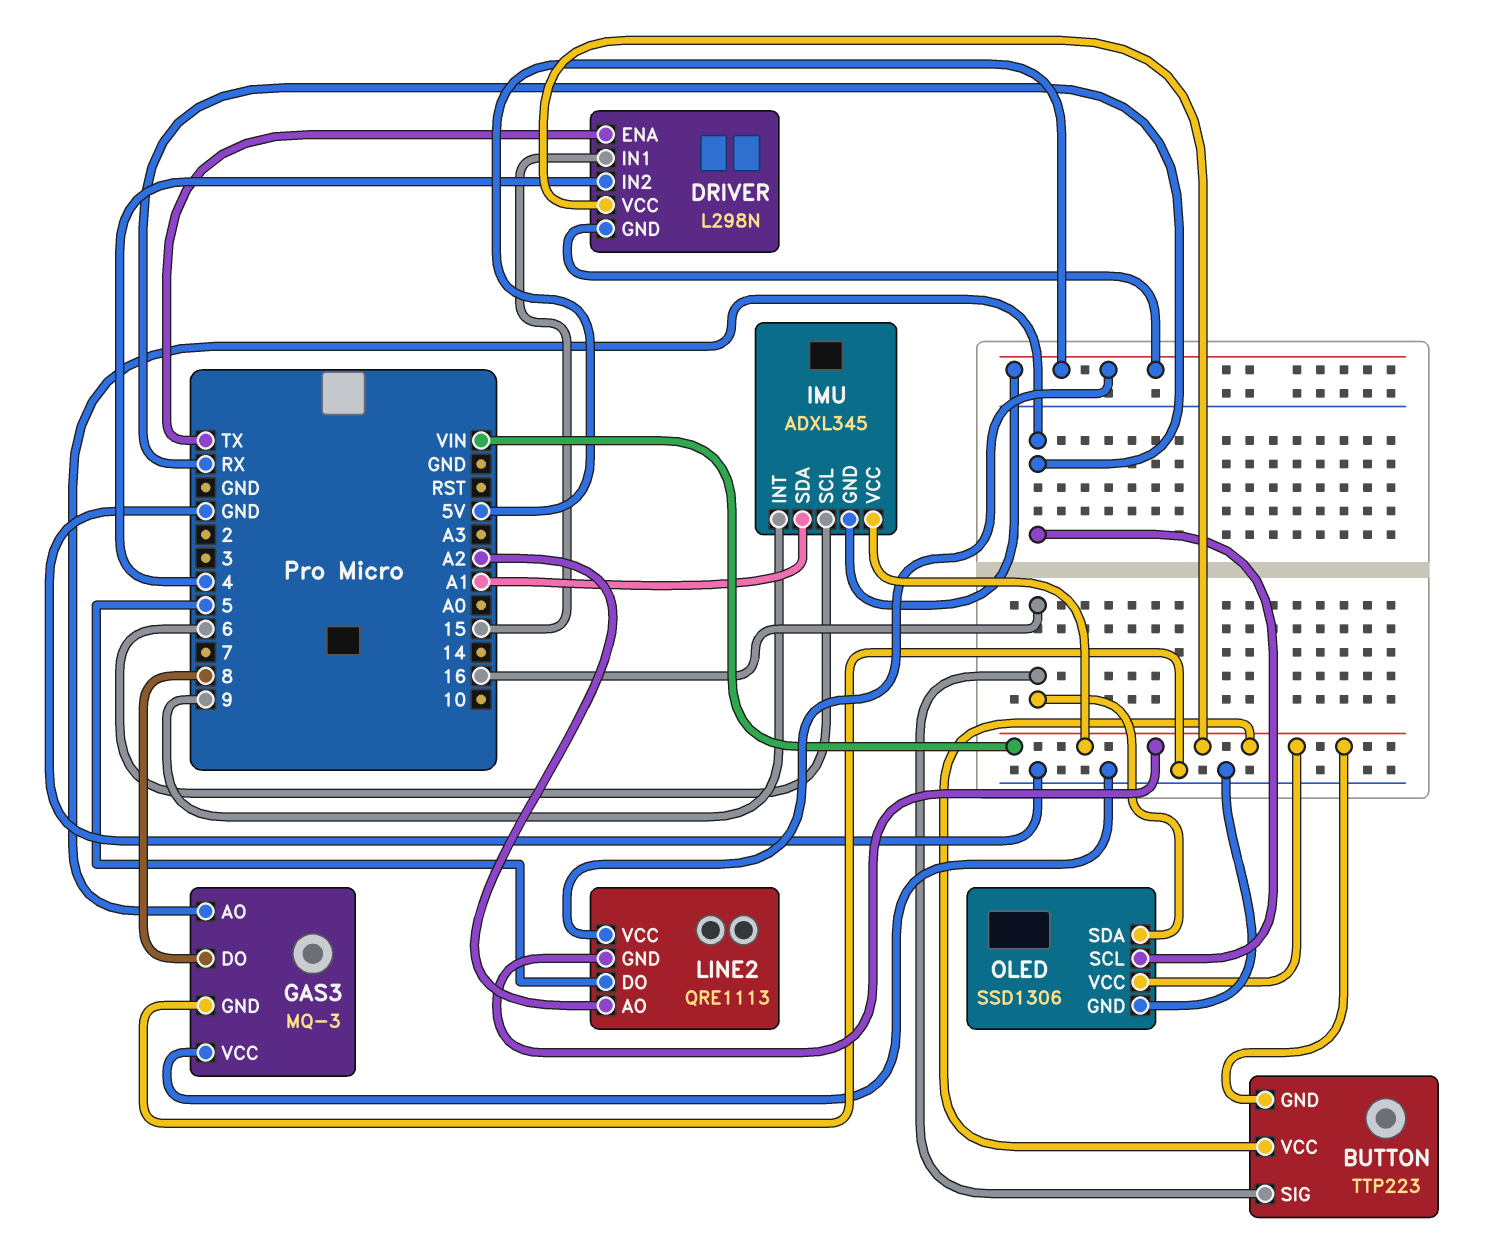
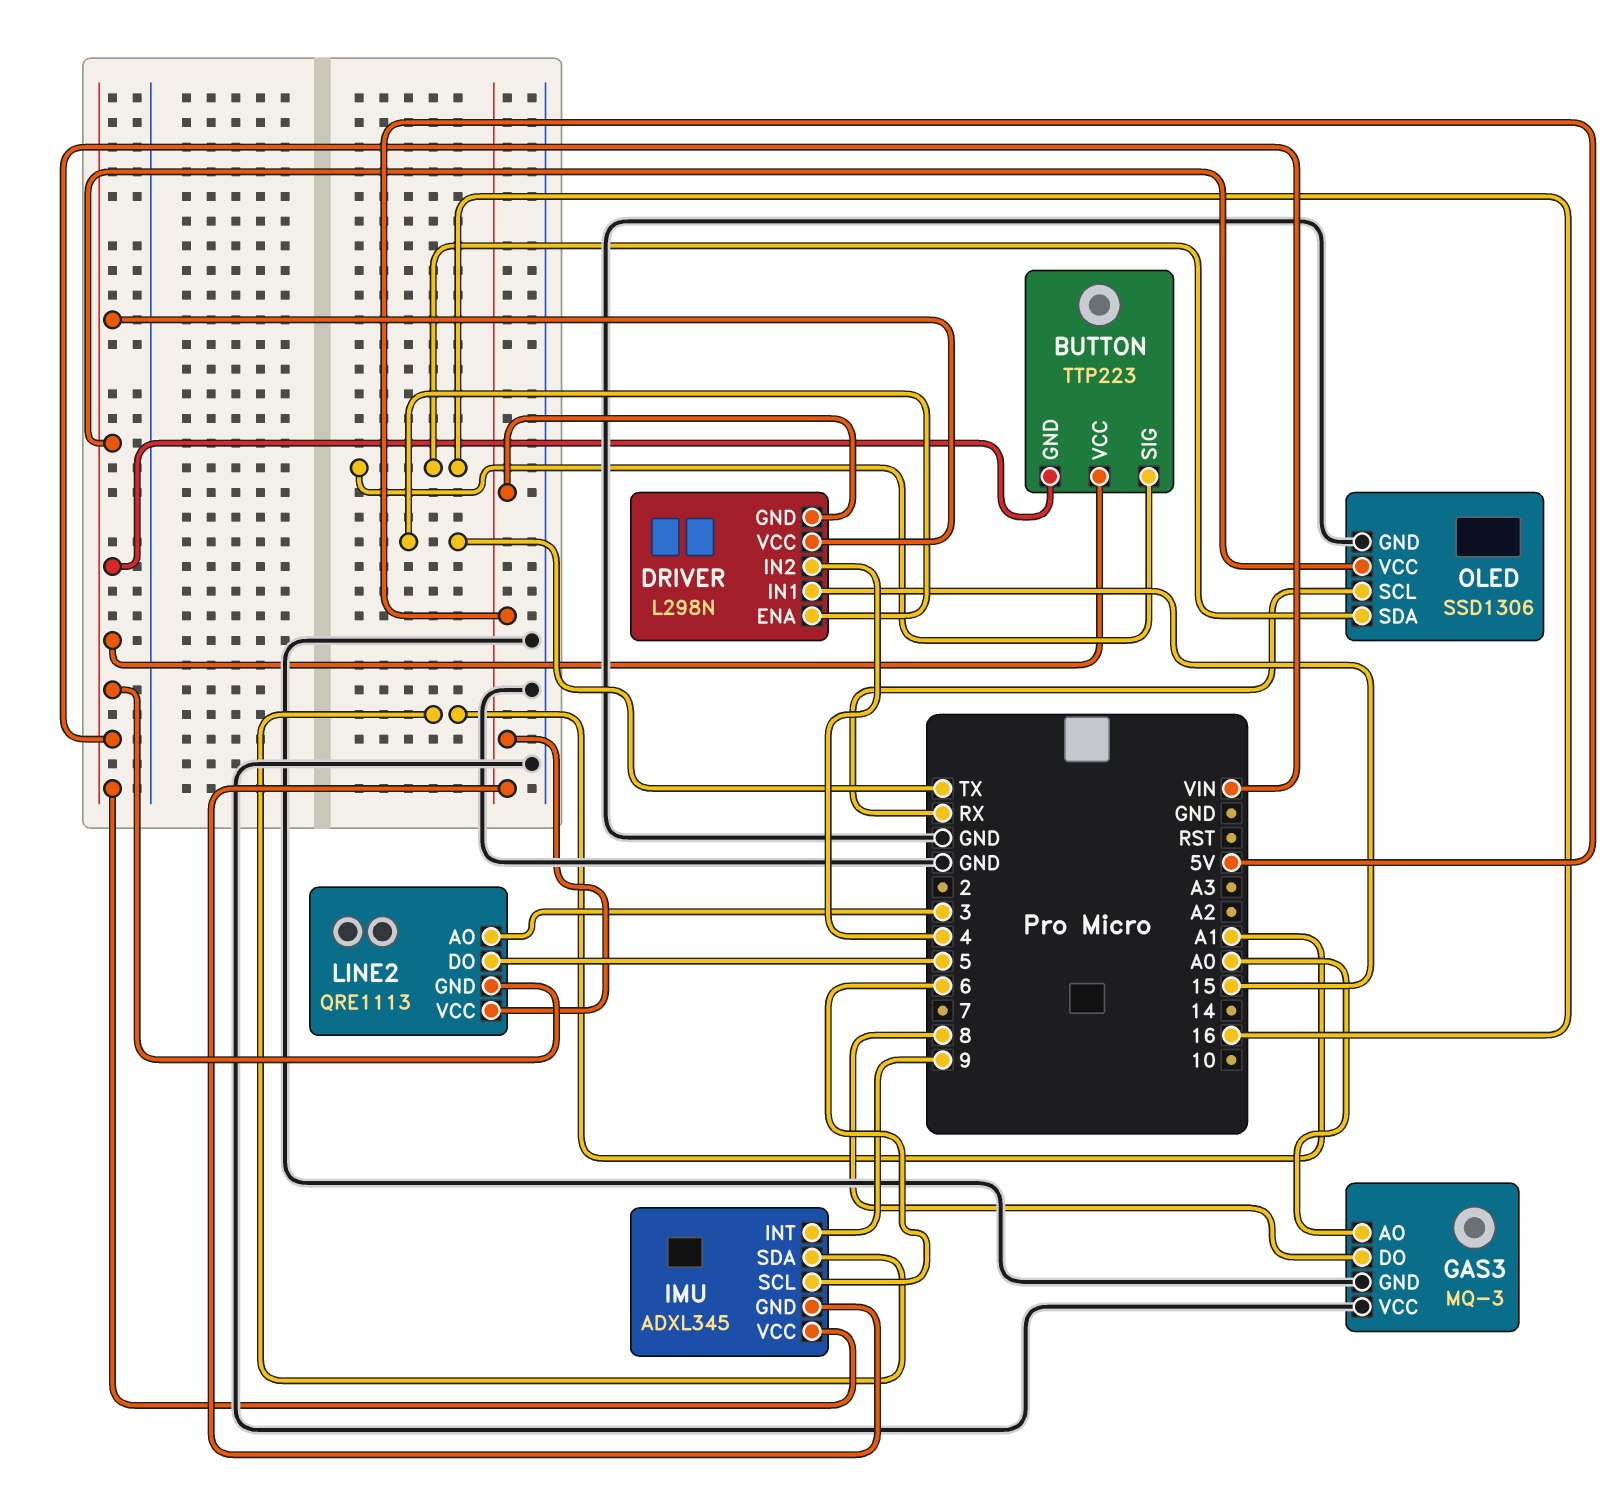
GAS3 pin AO: RX -> A0
LINE2 pin AO: A2 -> 3

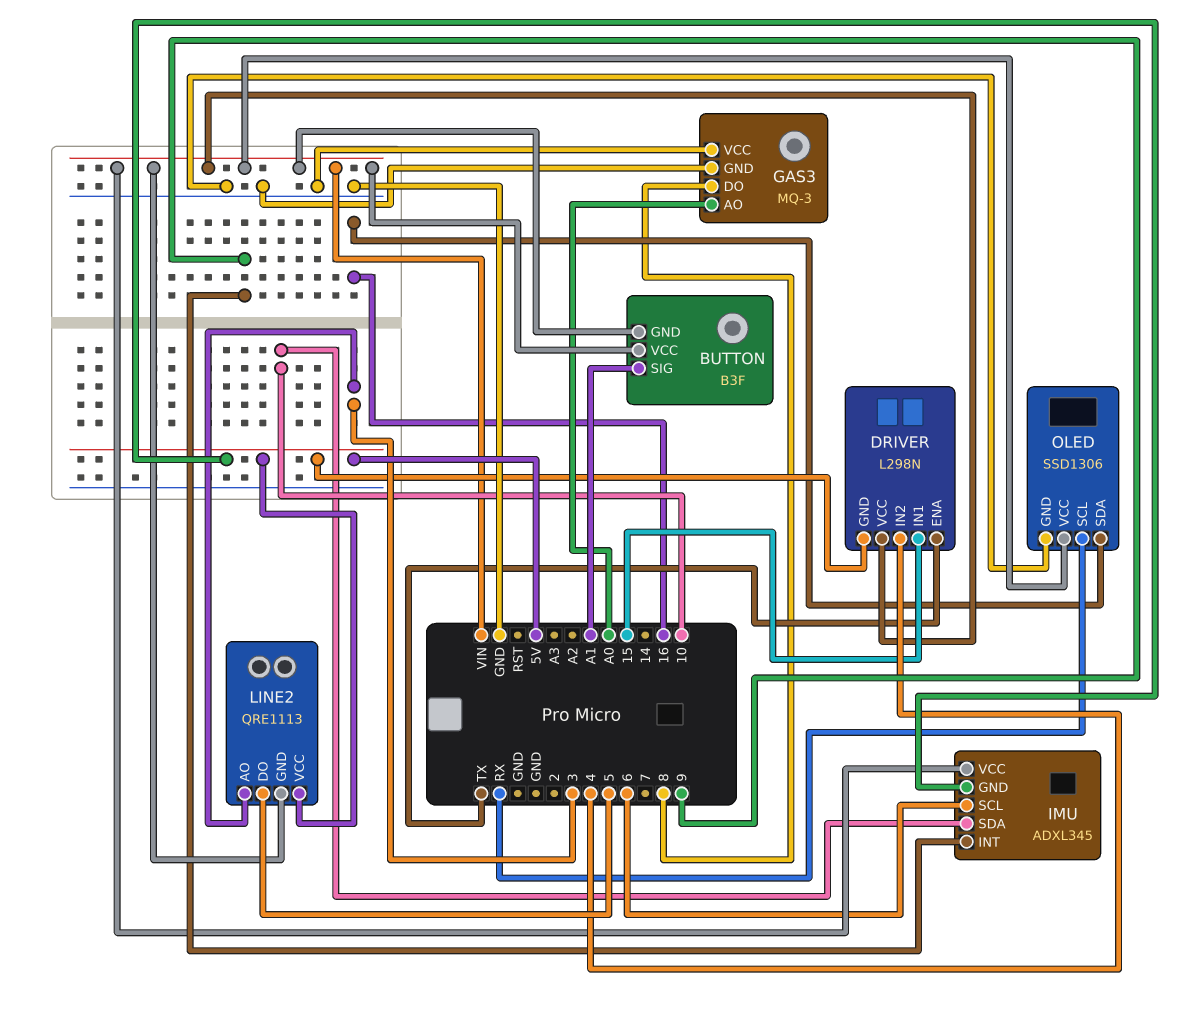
BUTTON: TTP223 -> B3F
BUTTON pin SIG: 16 -> A1
IMU pin SDA: A1 -> 10

